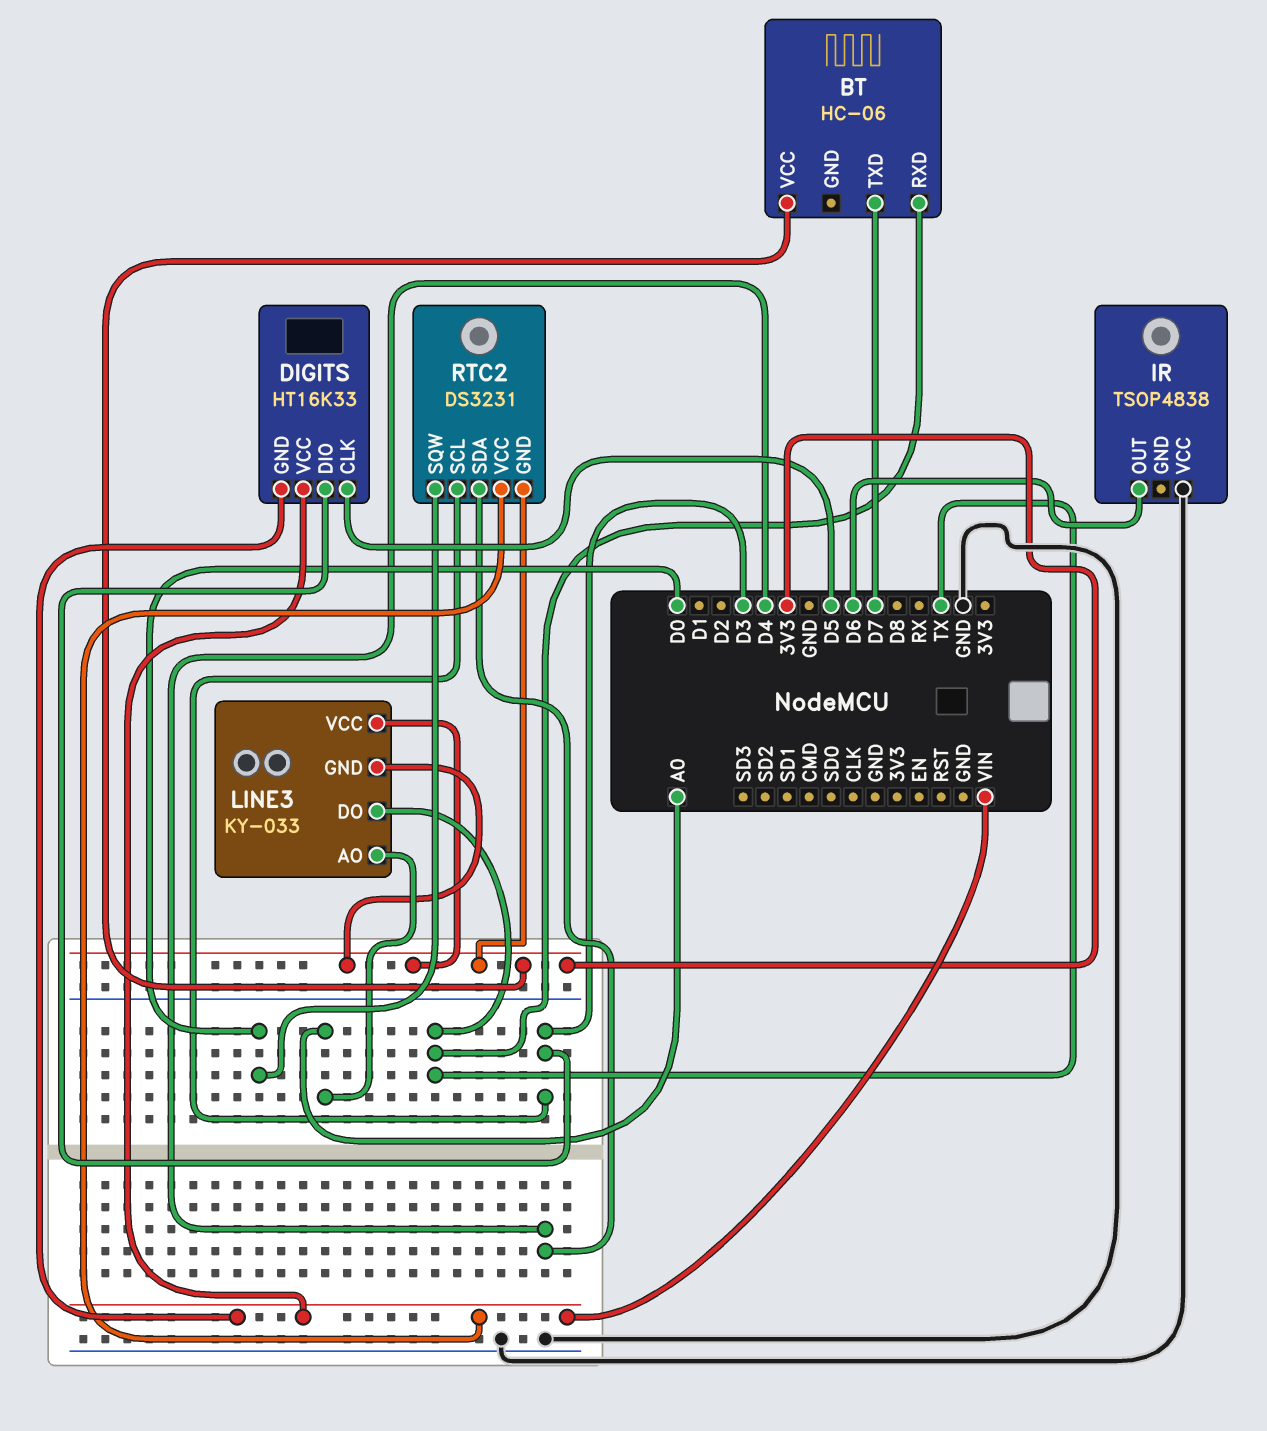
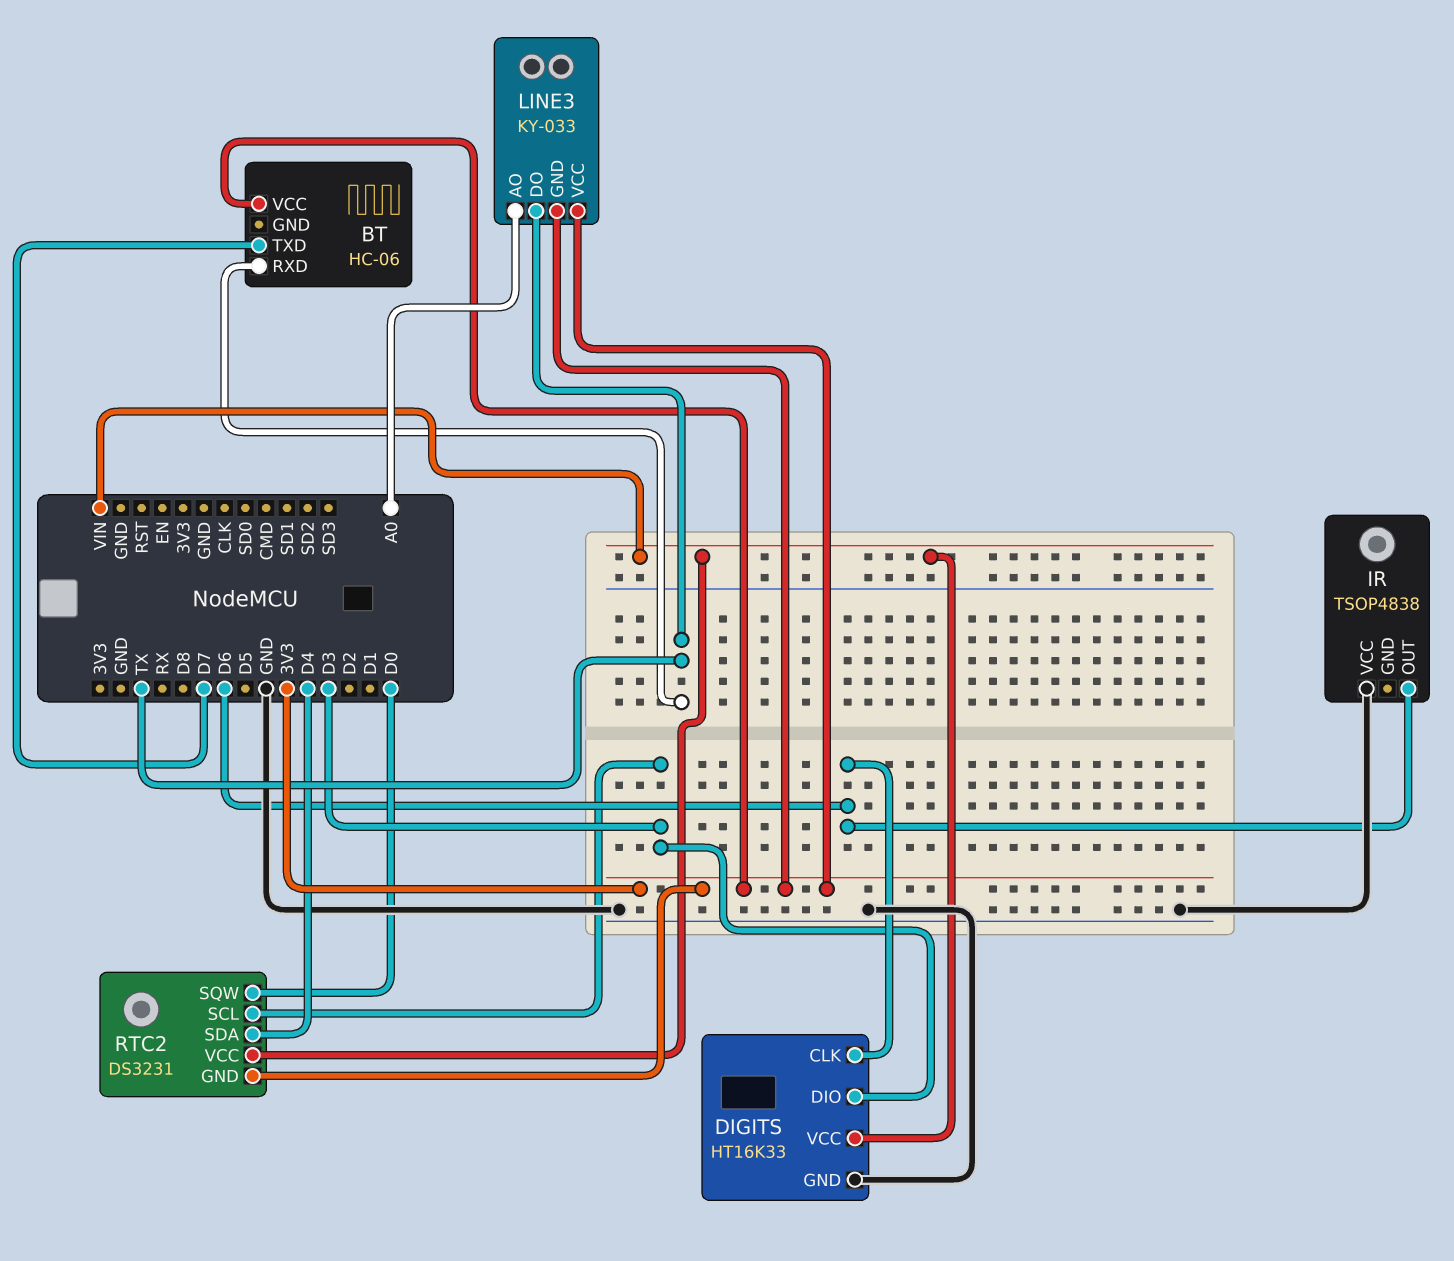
DIGITS pin CLK: D5 -> D6
DIGITS pin GND: VIN -> GND

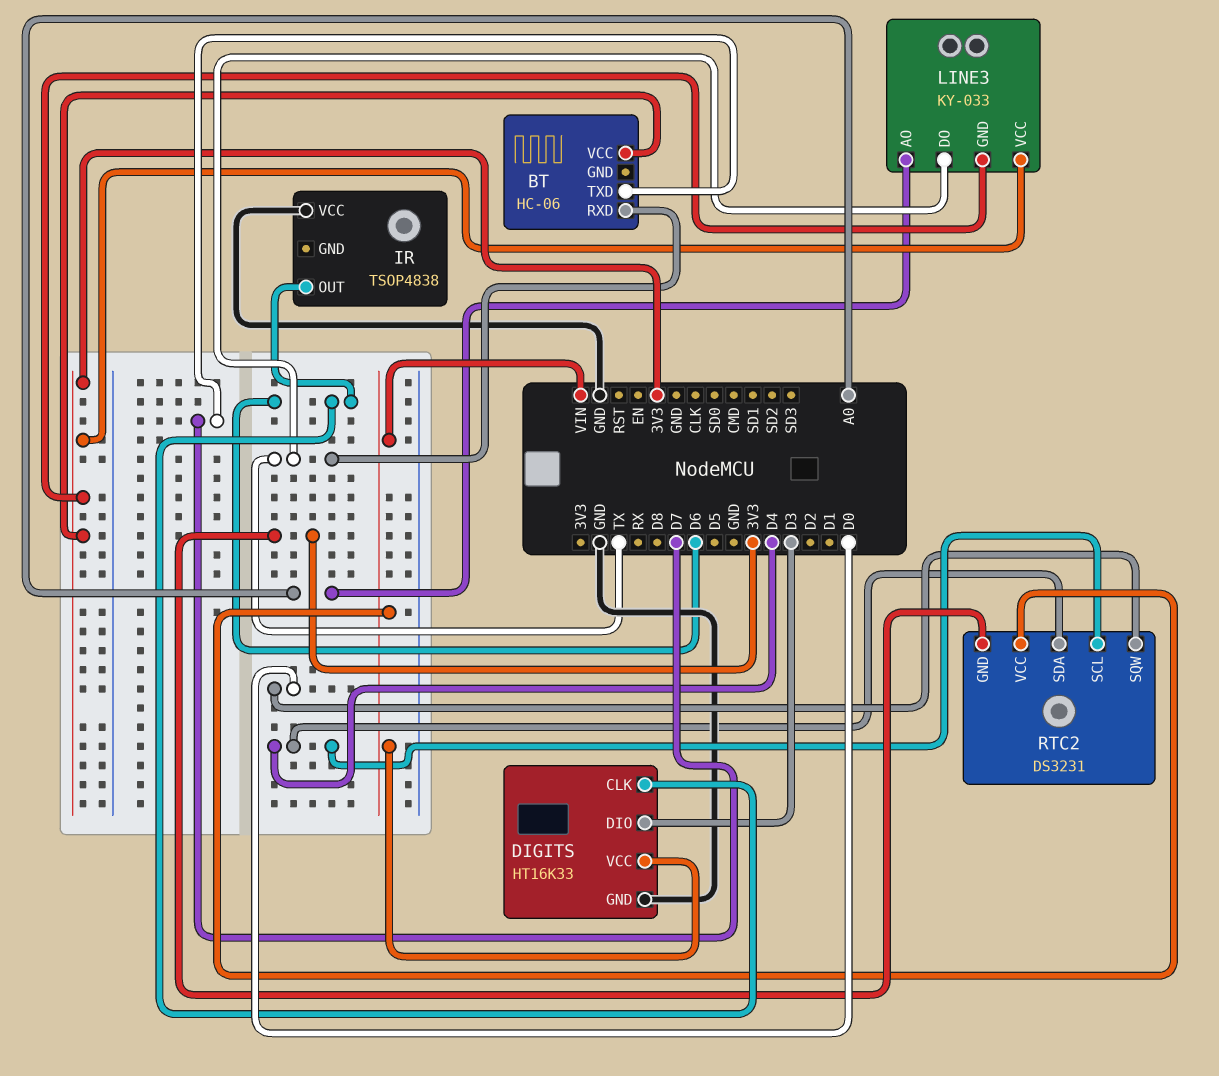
RTC2 pin SCL: D3 -> D4

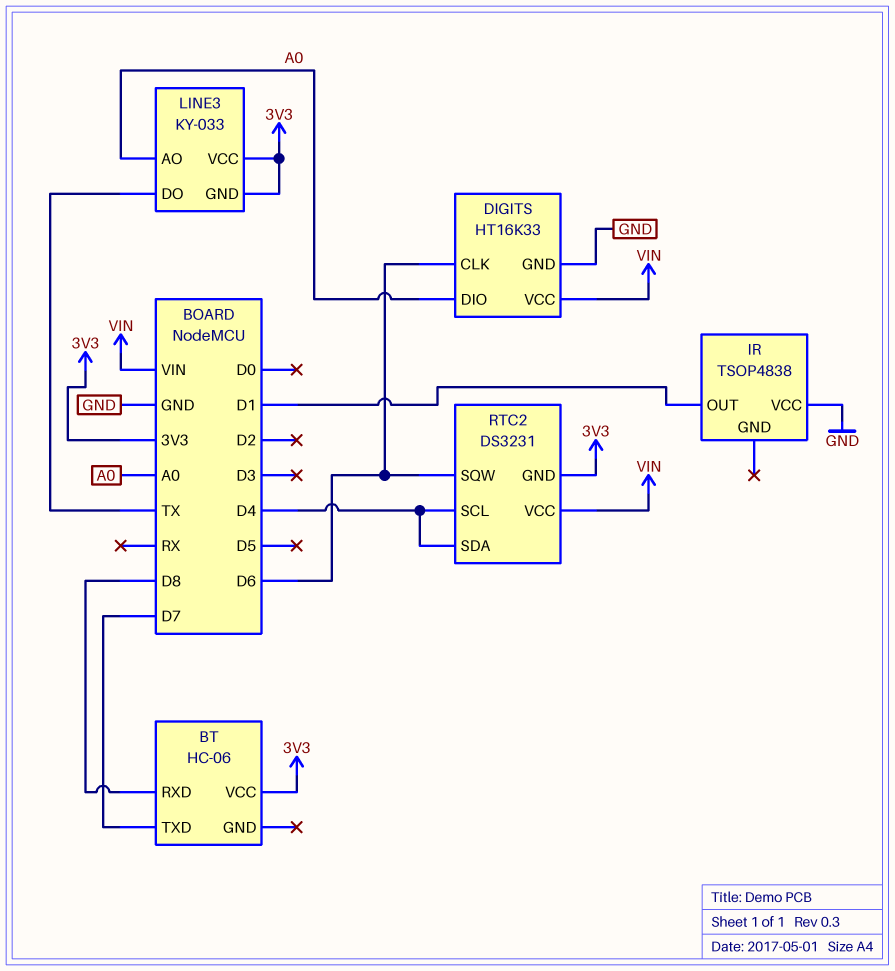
BT pin RXD: TX -> D8
DIGITS pin DIO: D3 -> A0
IR pin OUT: D6 -> D1
RTC2 pin SQW: D0 -> D6

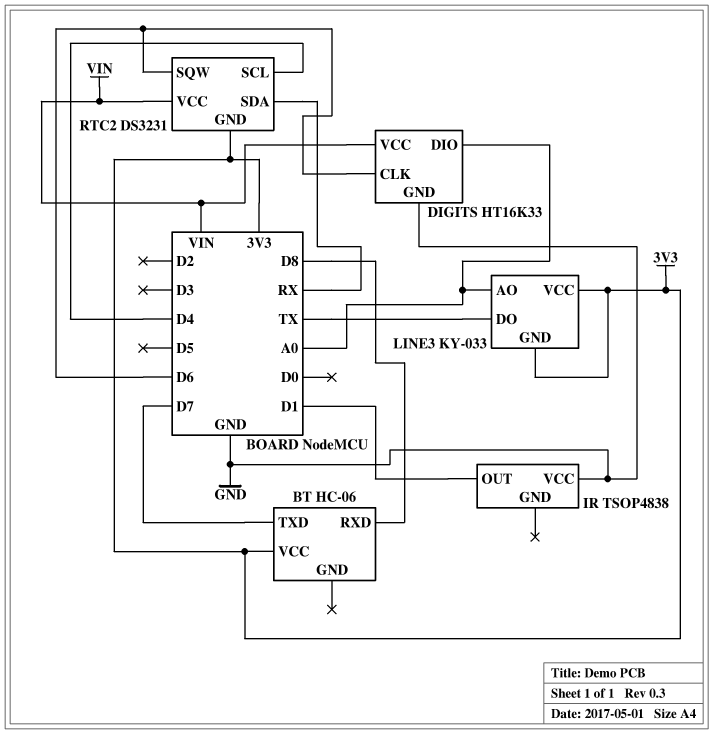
RTC2 pin SDA: D4 -> RX

